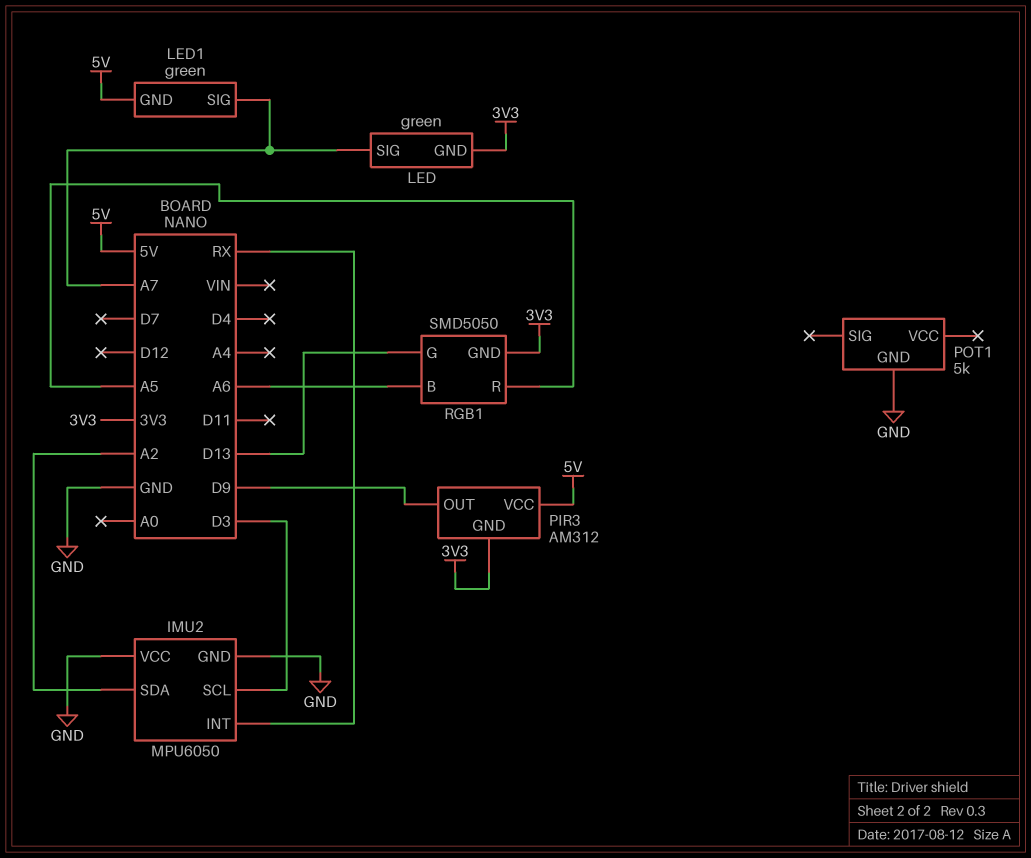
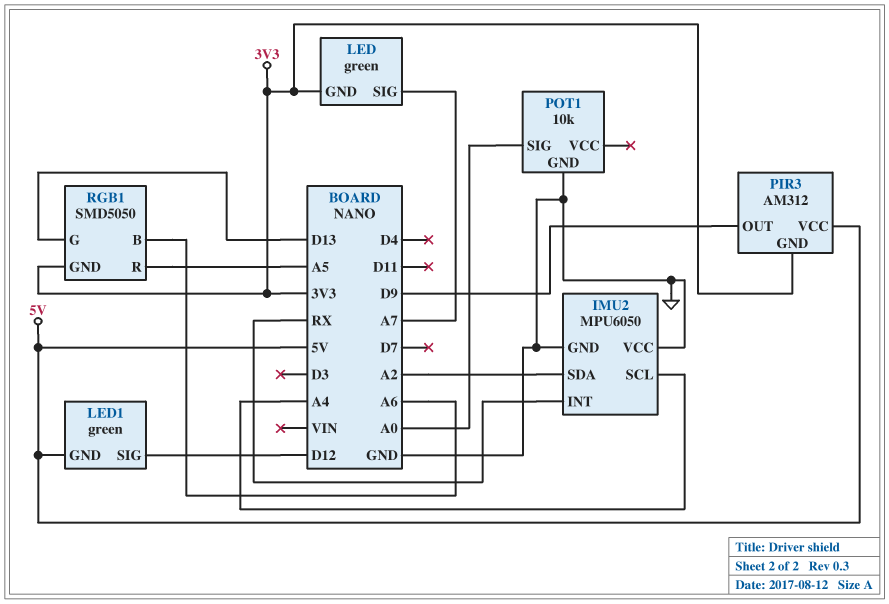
IMU2 pin SCL: D3 -> A4
LED1 pin SIG: A7 -> D12
POT1: 5k -> 10k
POT1 pin SIG: none -> A0

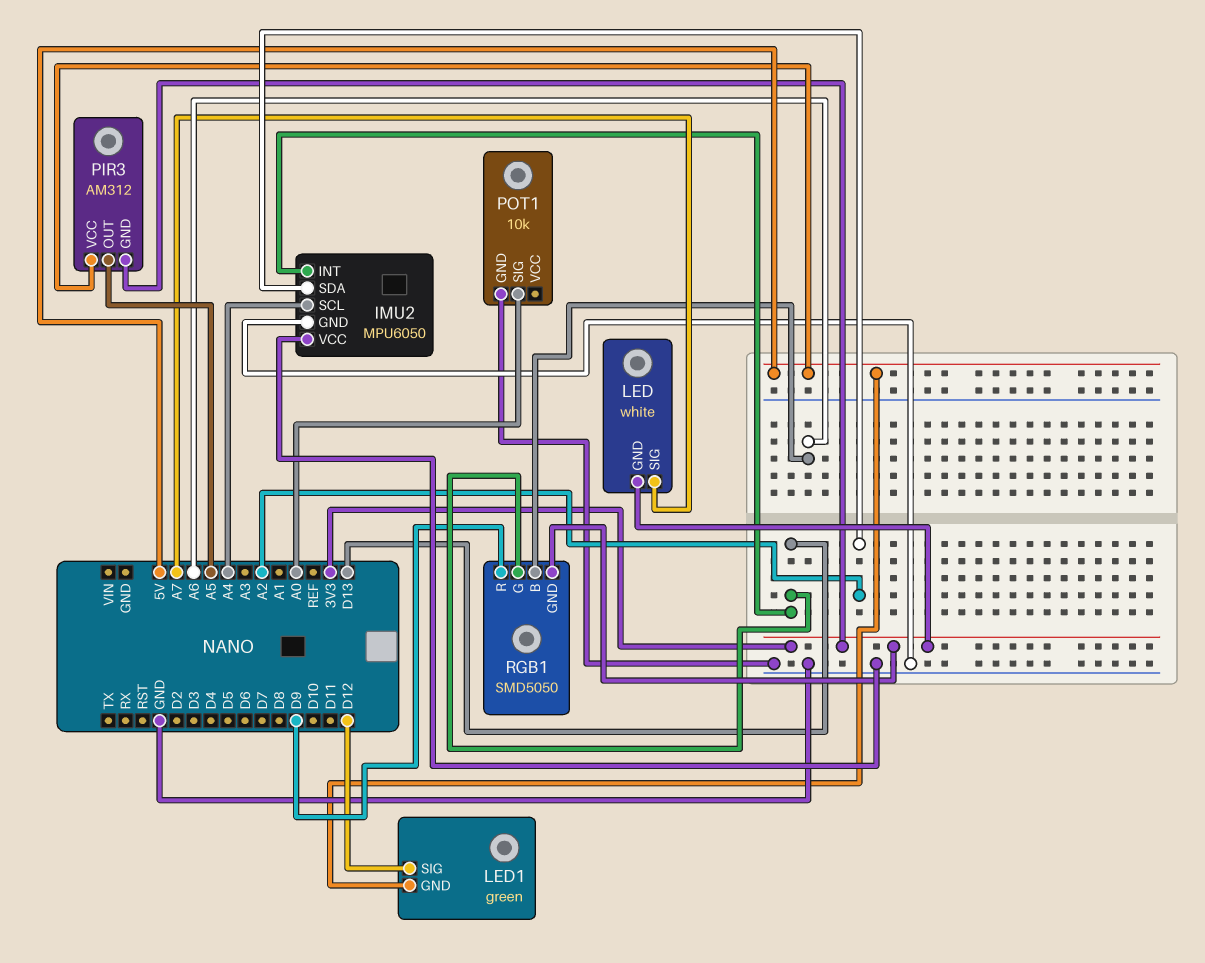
IMU2 pin INT: RX -> D13
LED: green -> white
PIR3 pin OUT: D9 -> A5
RGB1 pin R: A5 -> D9

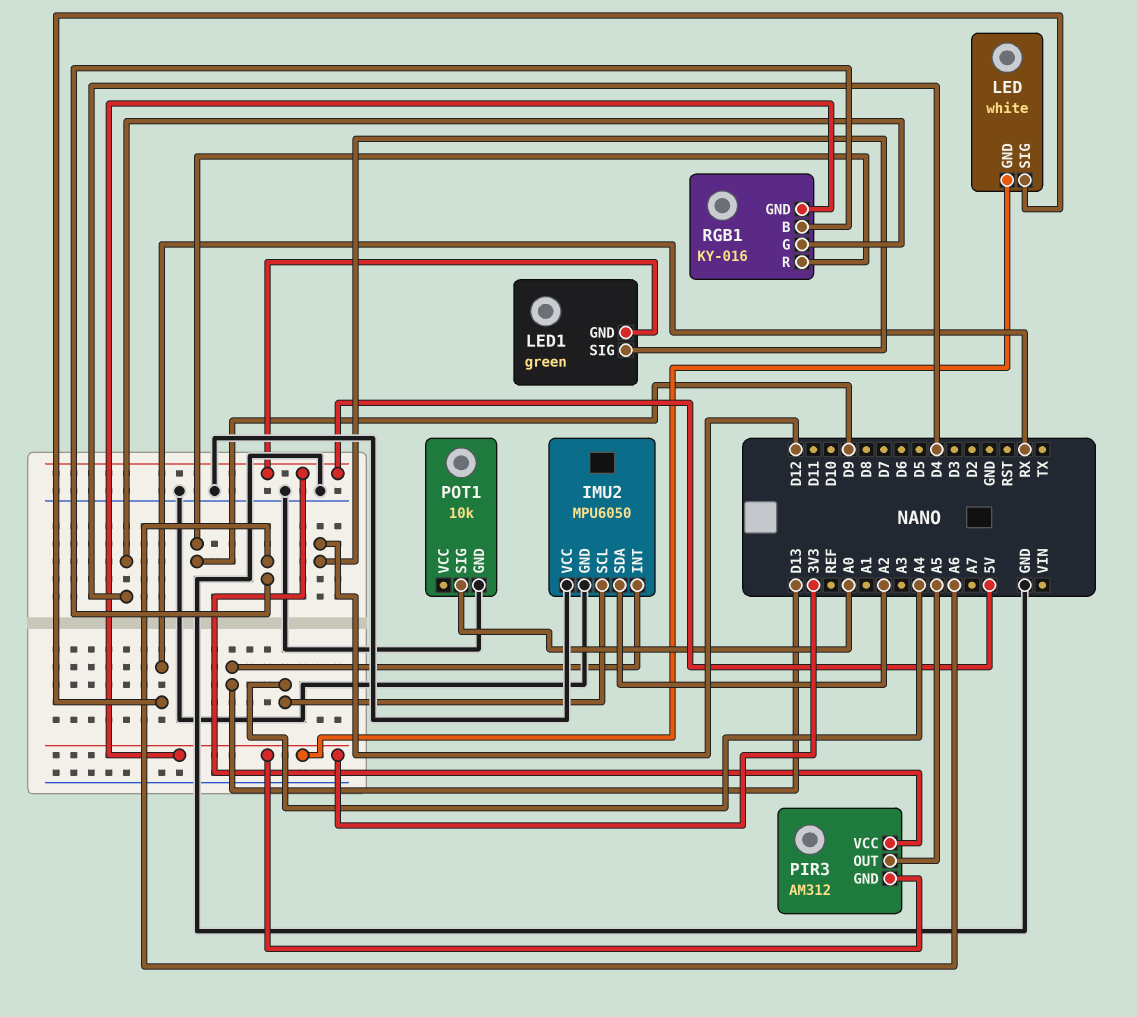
LED pin SIG: A7 -> RX
RGB1: SMD5050 -> KY-016
RGB1 pin G: D13 -> D4

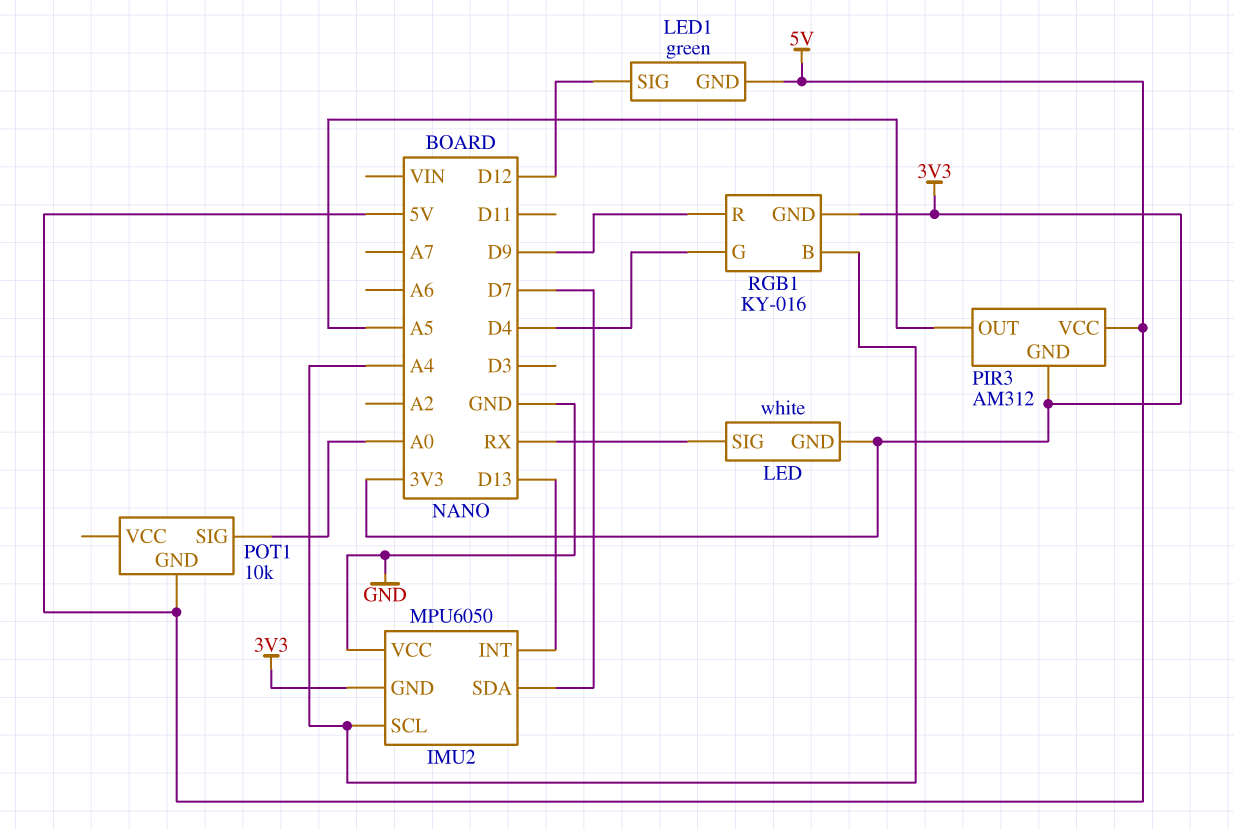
IMU2 pin GND: GND -> 3V3
IMU2 pin SDA: A2 -> D7
POT1 pin GND: GND -> 5V
RGB1 pin B: A6 -> A4

